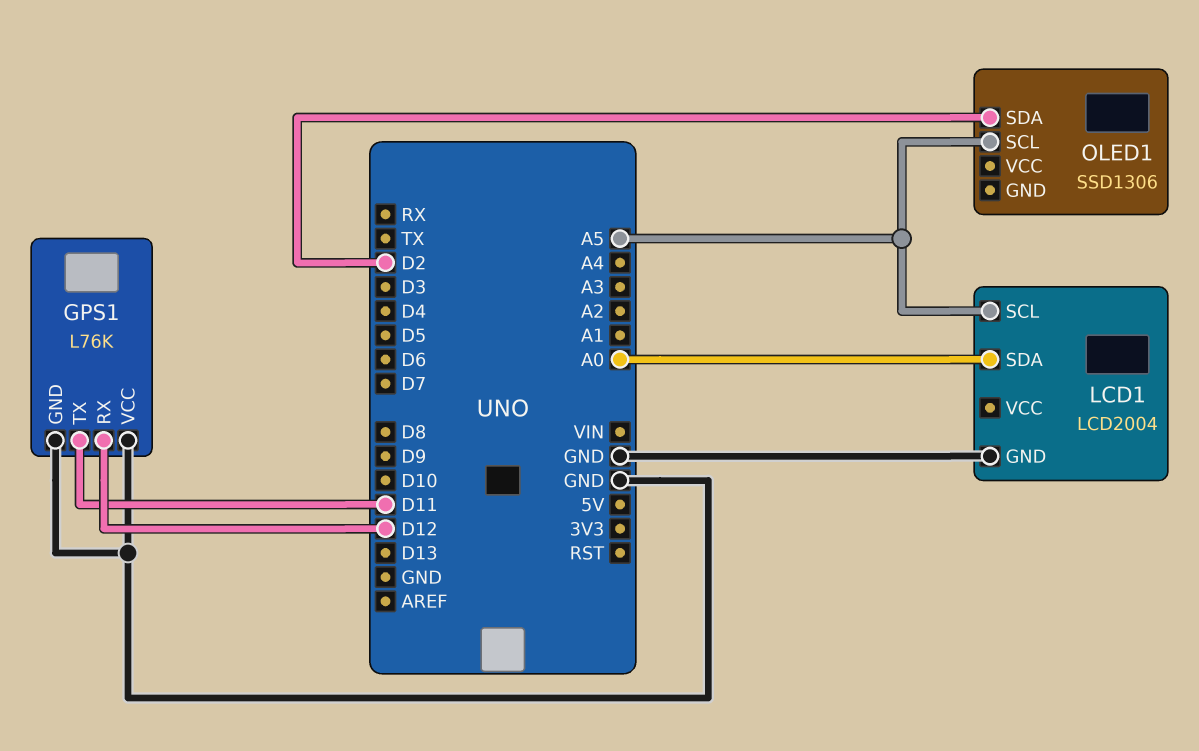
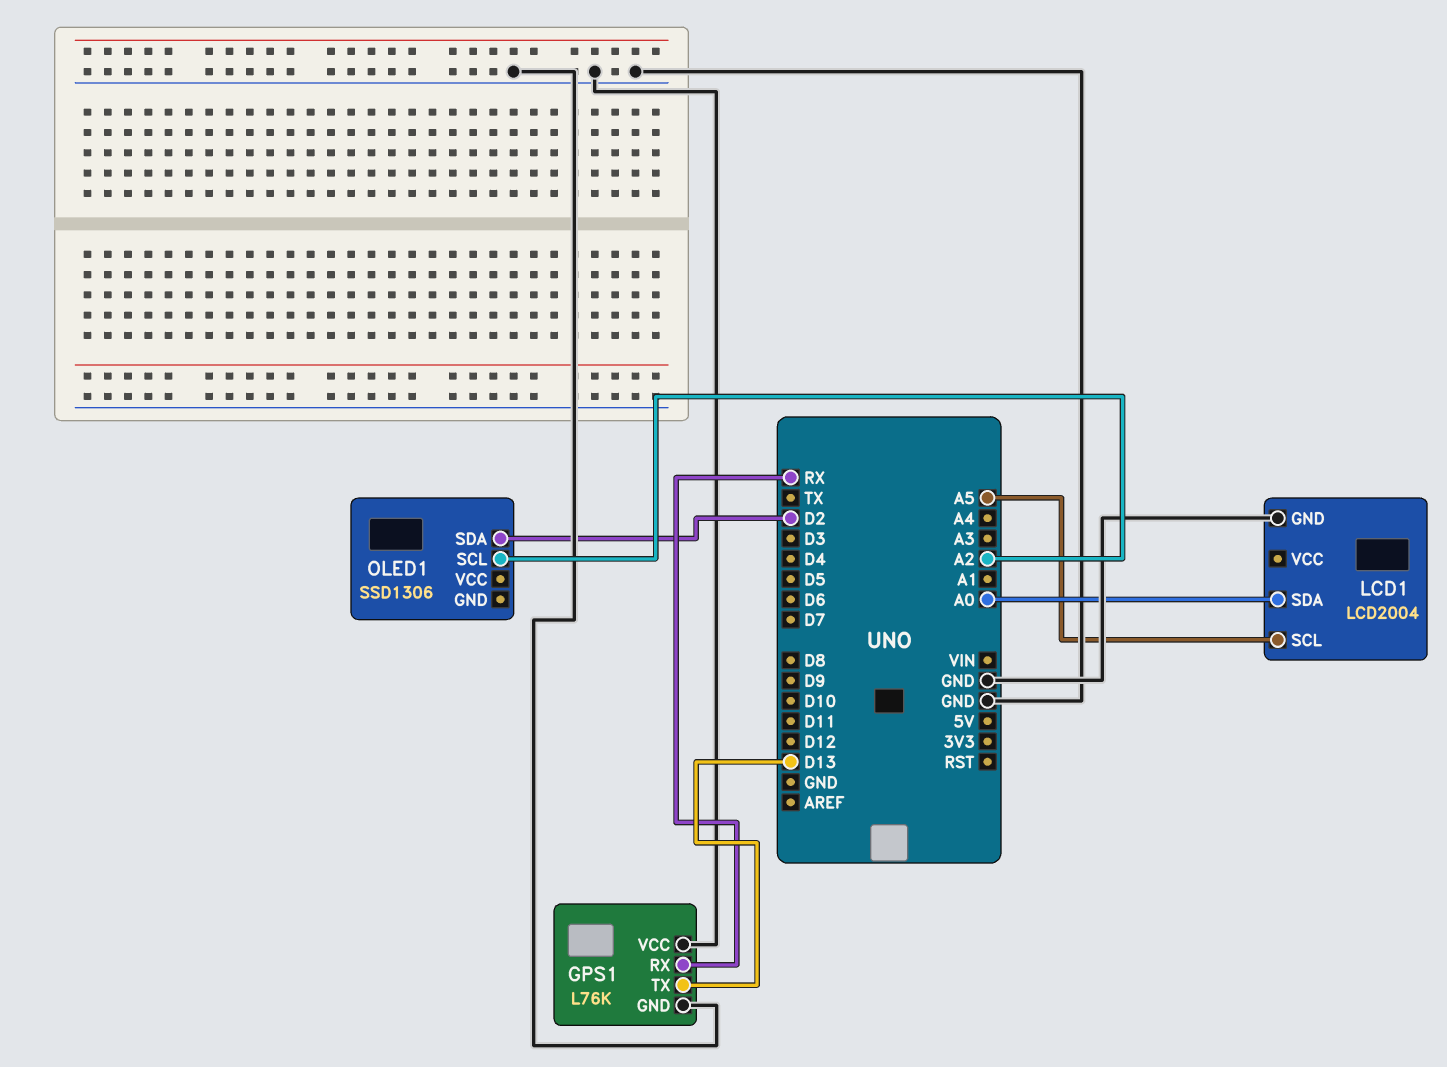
GPS1 pin RX: D12 -> RX
GPS1 pin TX: D11 -> D13
OLED1 pin SCL: A5 -> A2

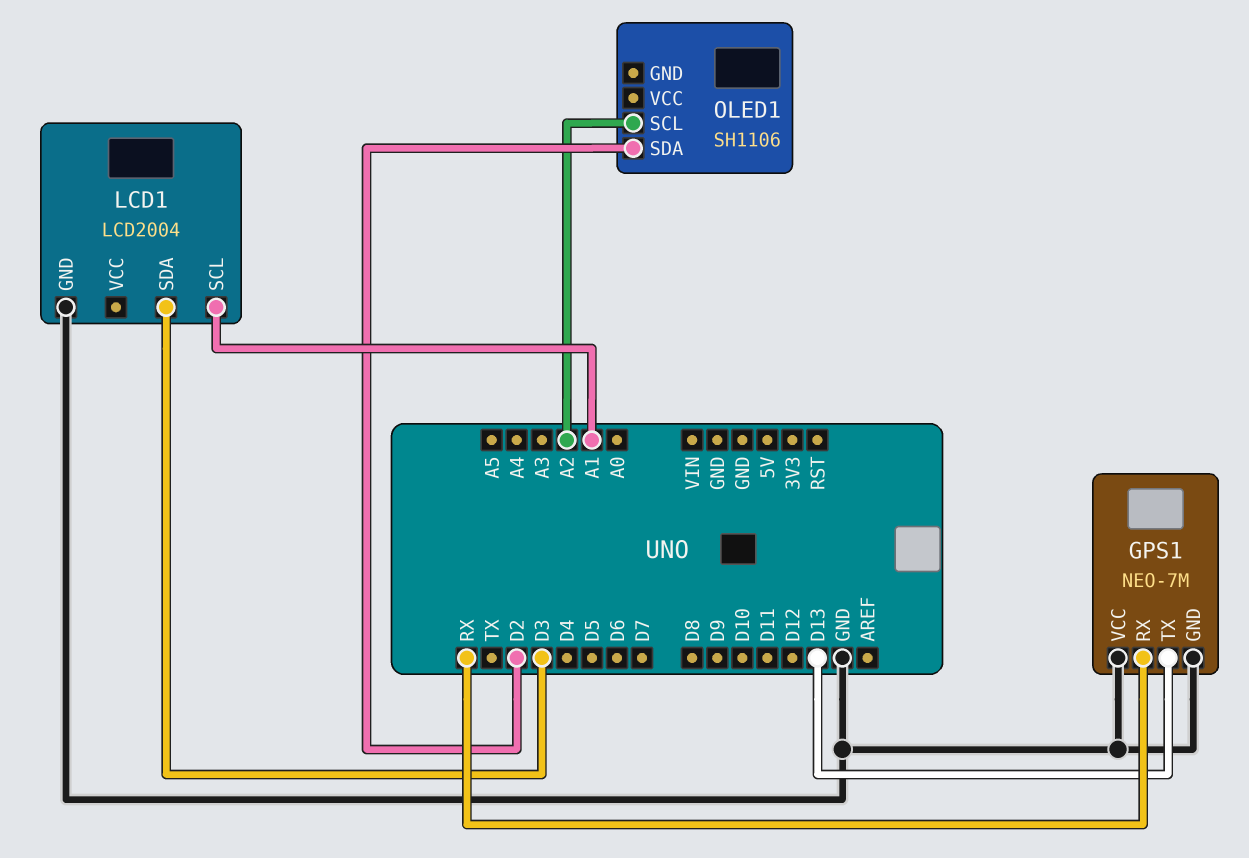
GPS1: L76K -> NEO-7M
LCD1 pin SCL: A5 -> A1
LCD1 pin SDA: A0 -> D3
OLED1: SSD1306 -> SH1106

